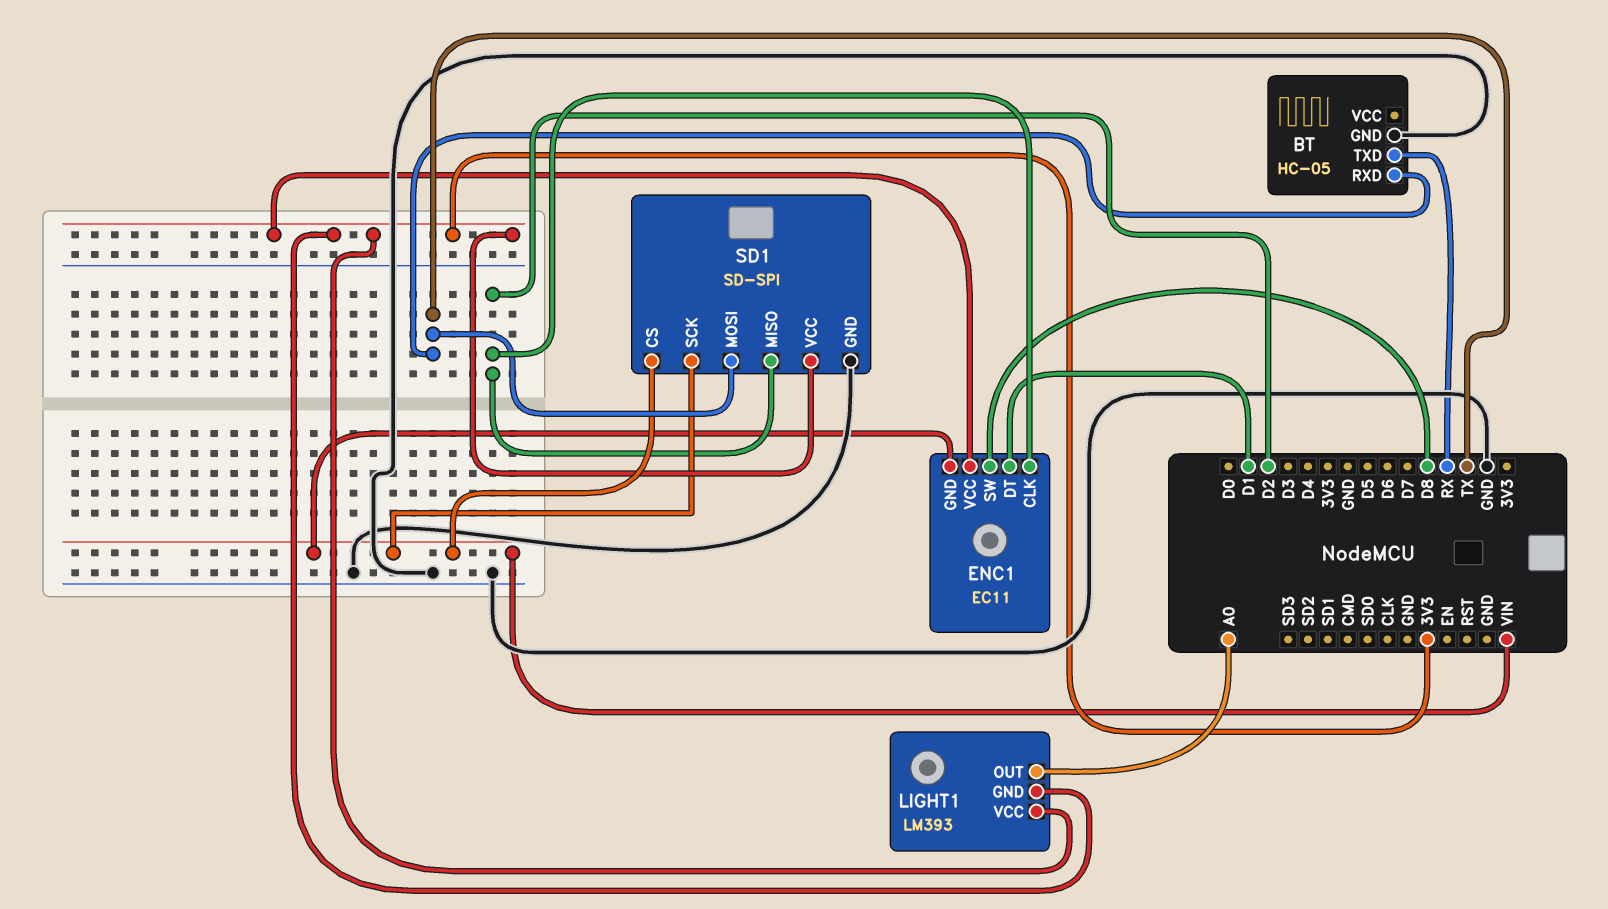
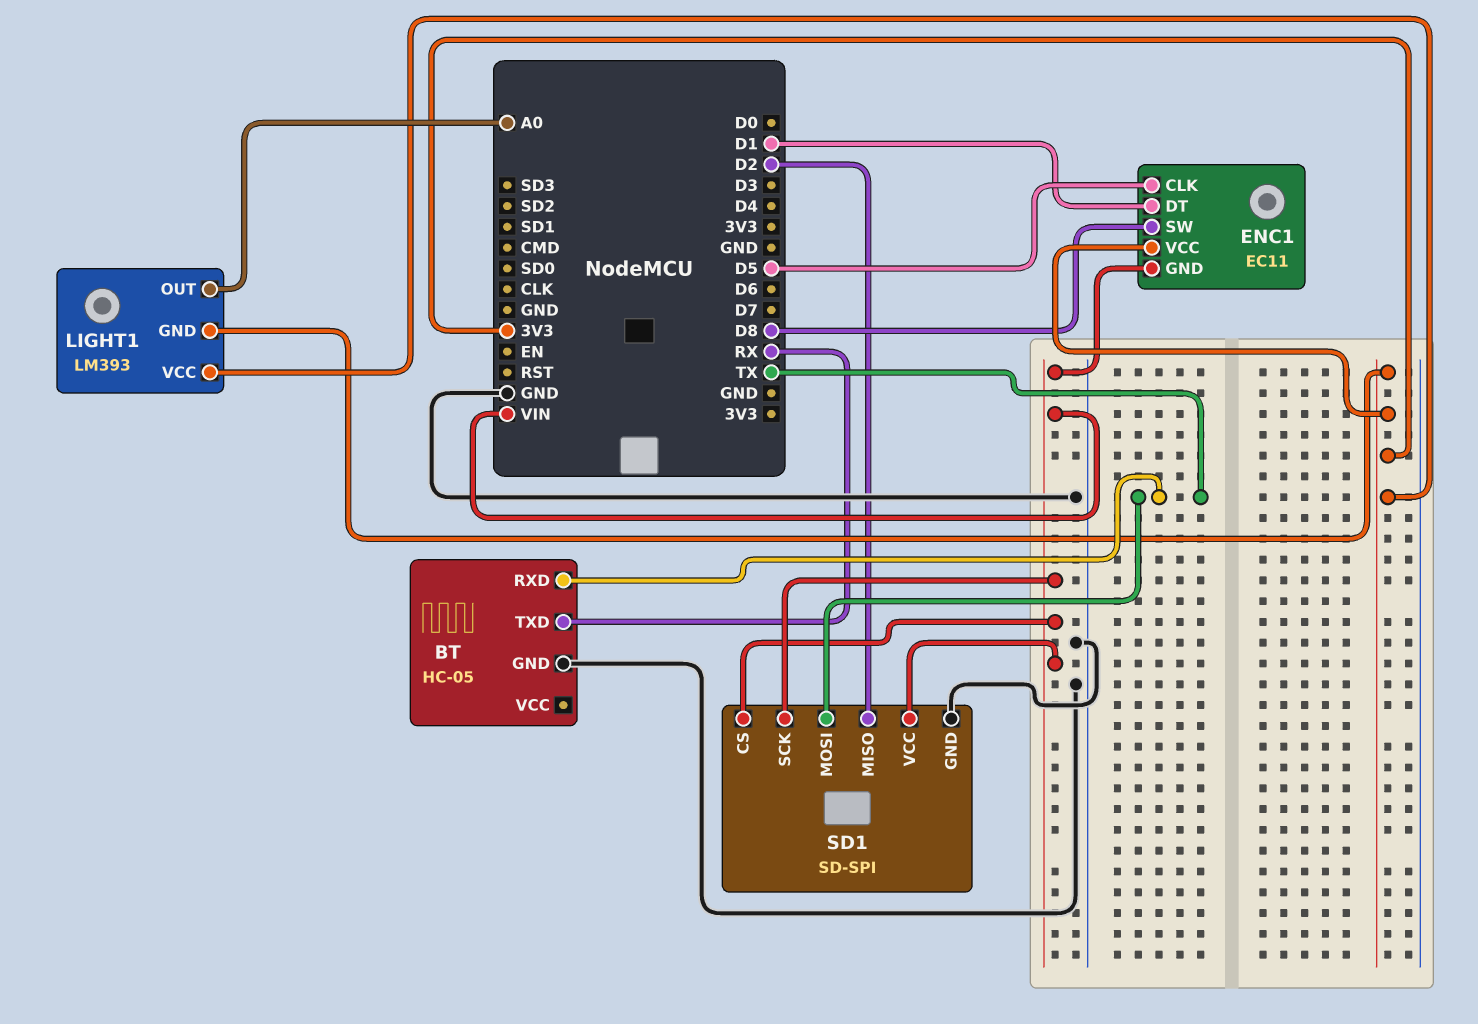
ENC1 pin CLK: D2 -> D5
SD1 pin VCC: 3V3 -> VIN

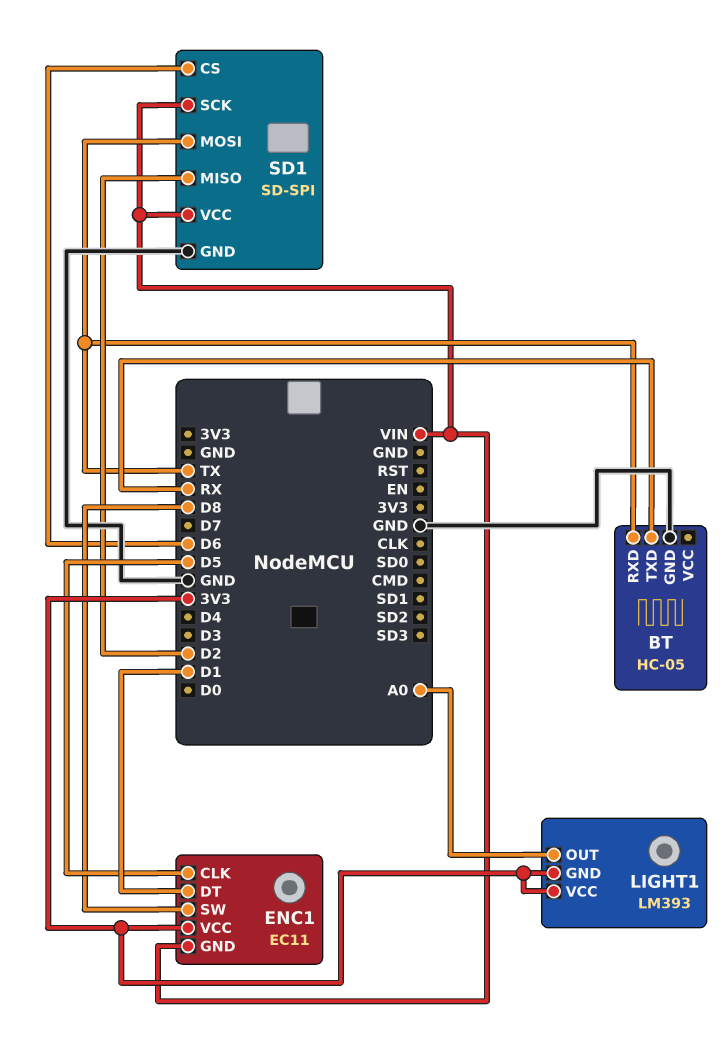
SD1 pin CS: VIN -> D6

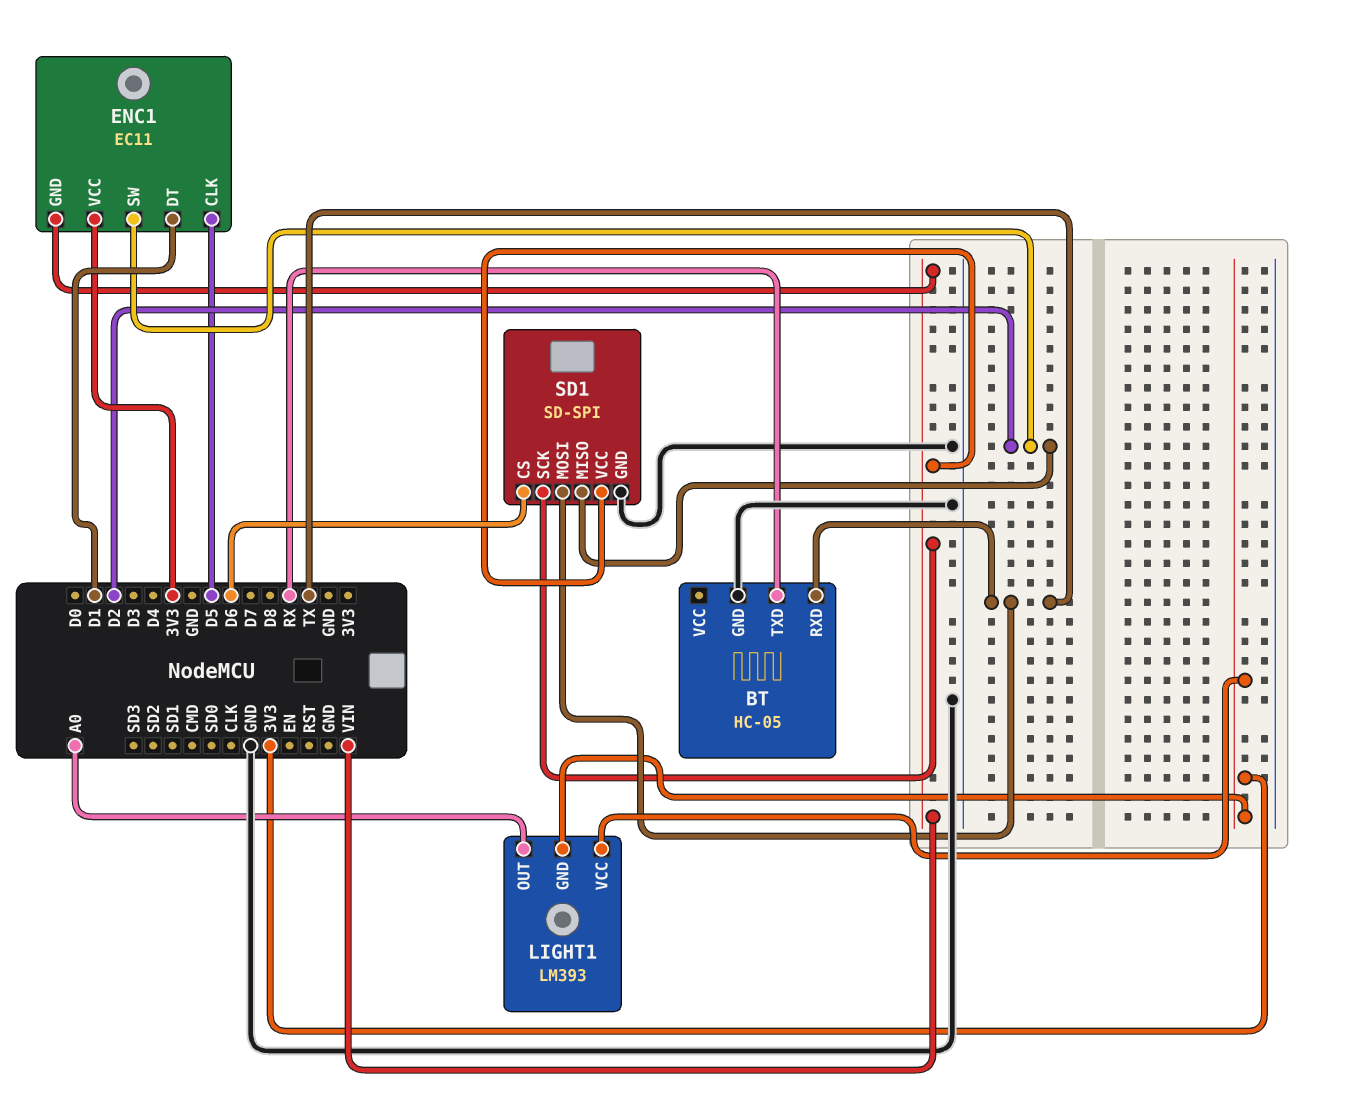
ENC1 pin SW: D8 -> D2

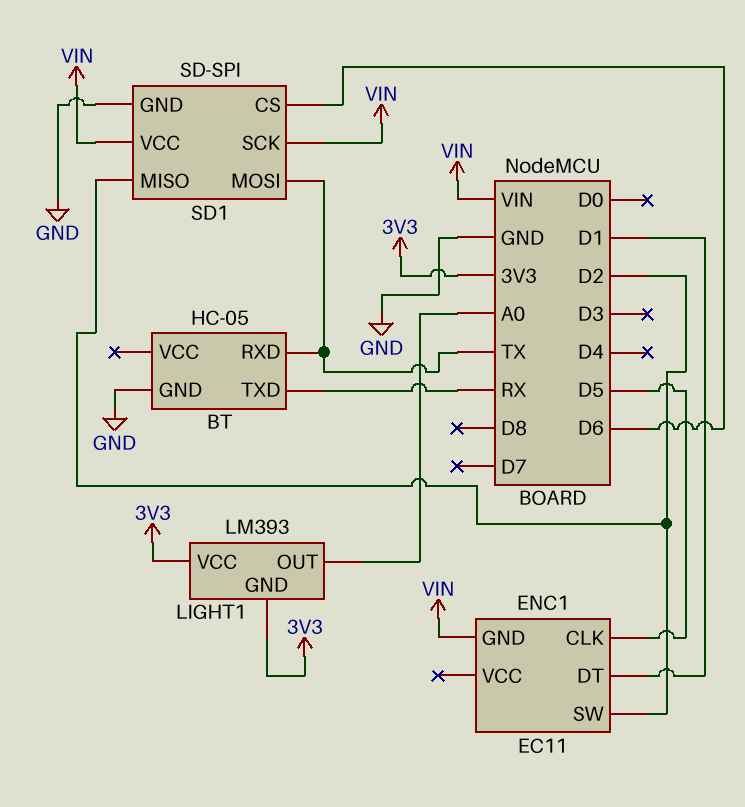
ENC1 pin VCC: 3V3 -> none

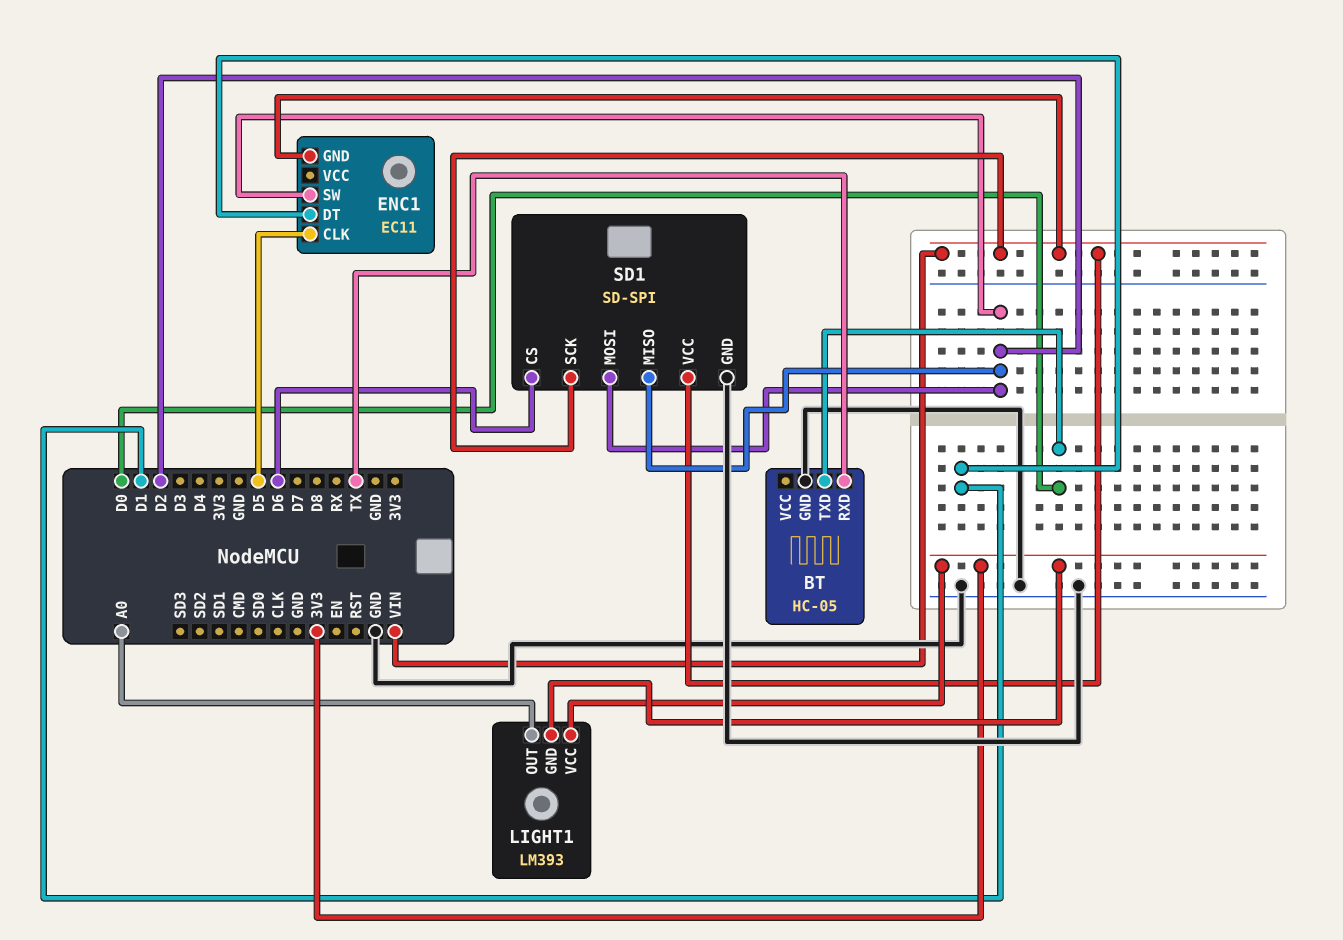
BT pin TXD: RX -> D0
SD1 pin MOSI: TX -> D2

